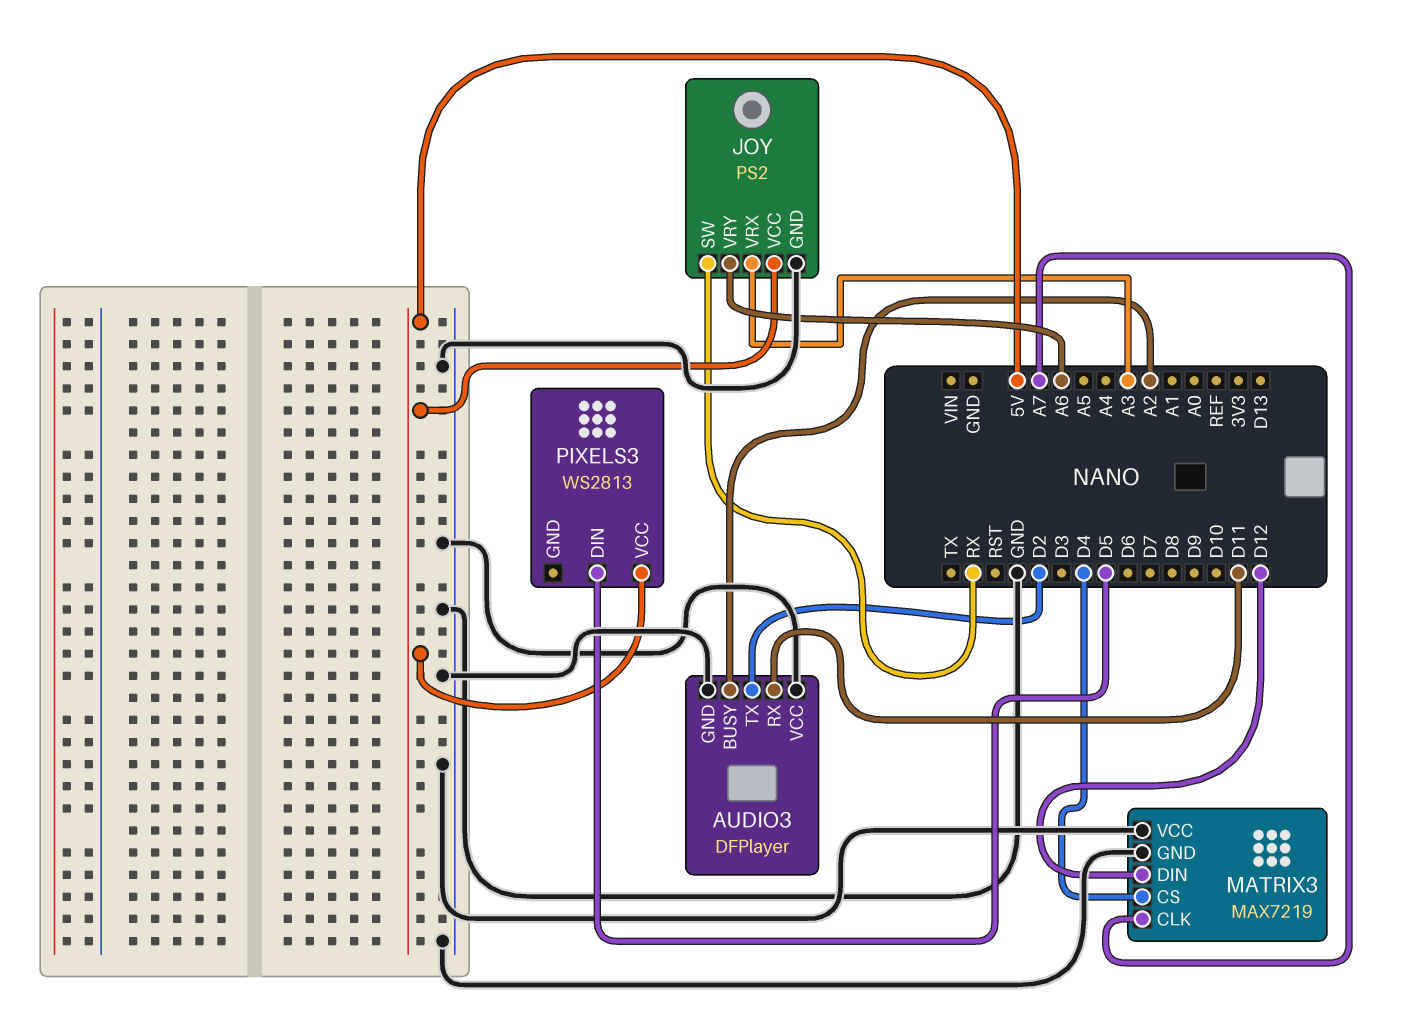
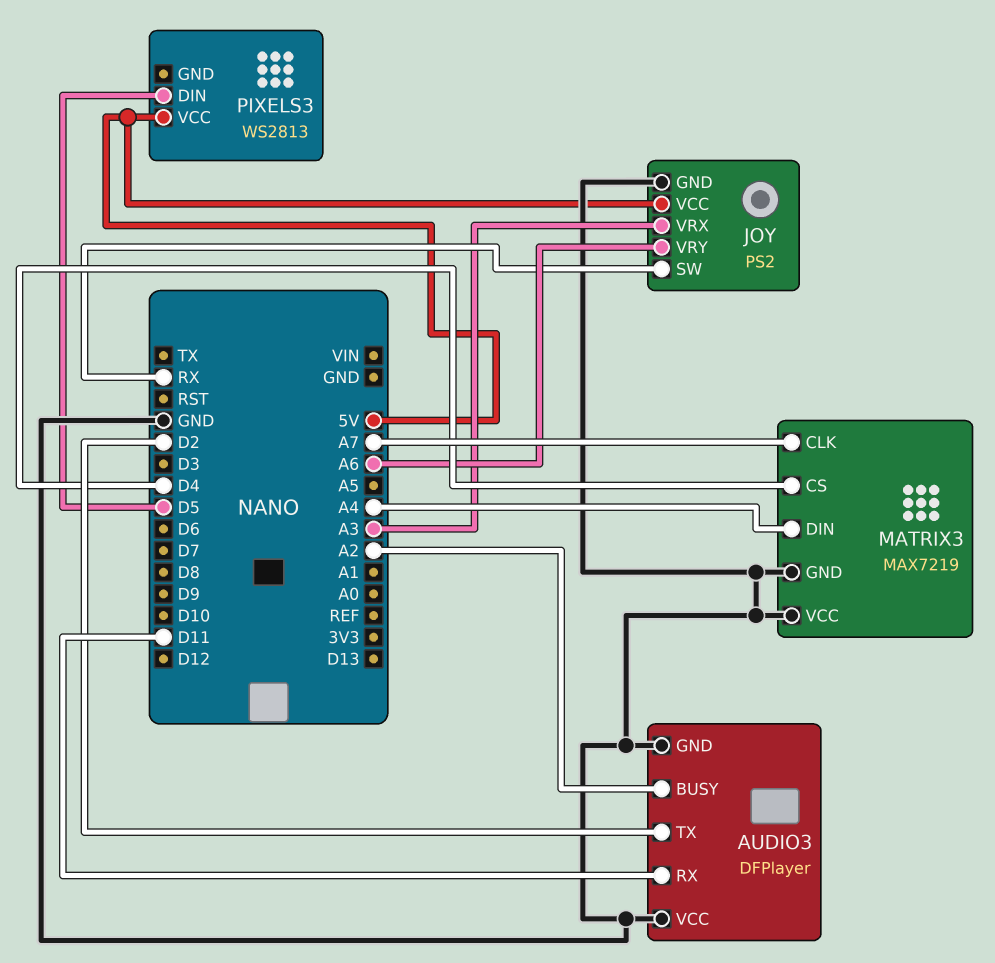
MATRIX3 pin DIN: D12 -> A4

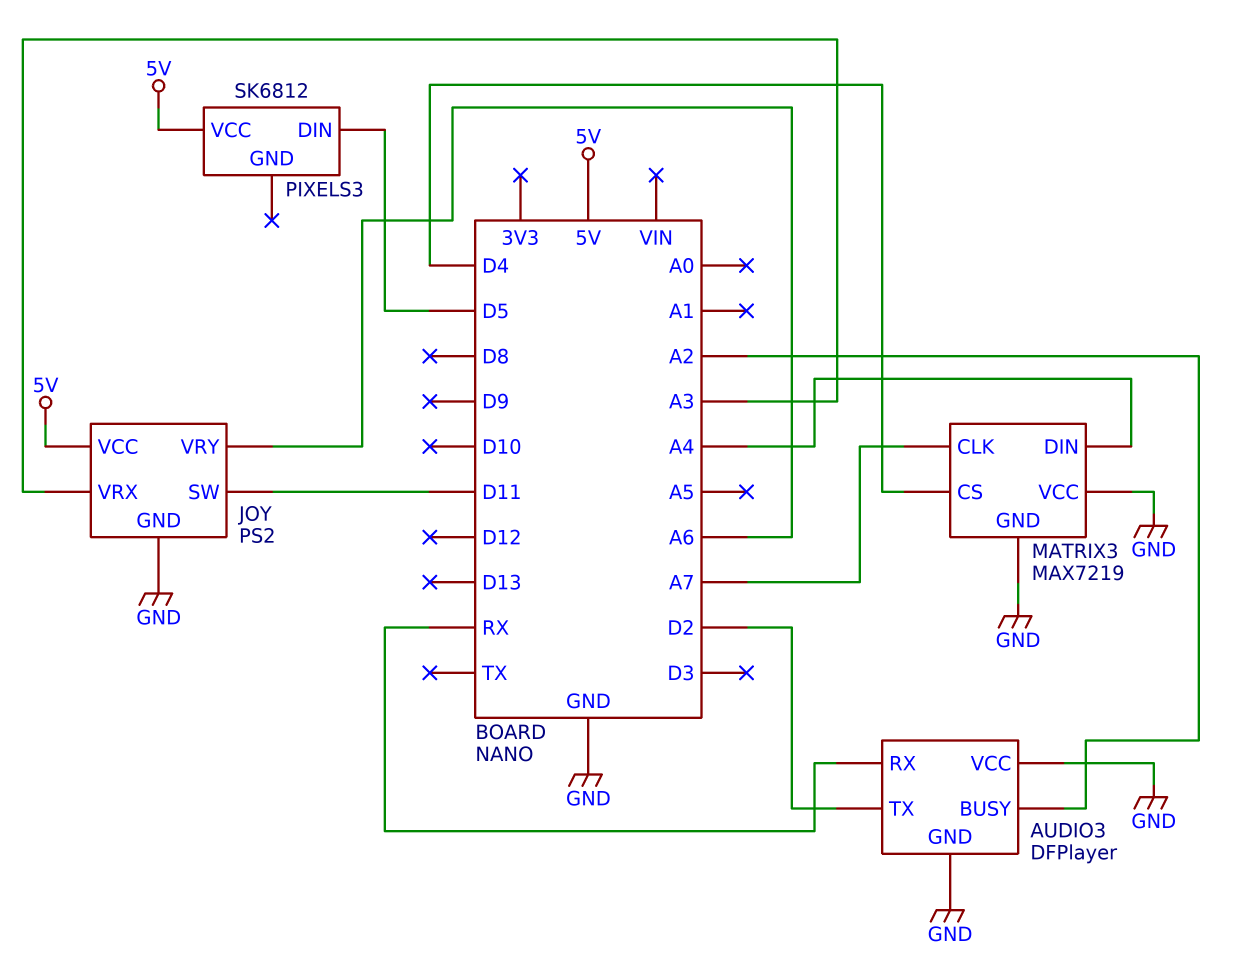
AUDIO3 pin RX: D11 -> RX
JOY pin SW: RX -> D11
PIXELS3: WS2813 -> SK6812

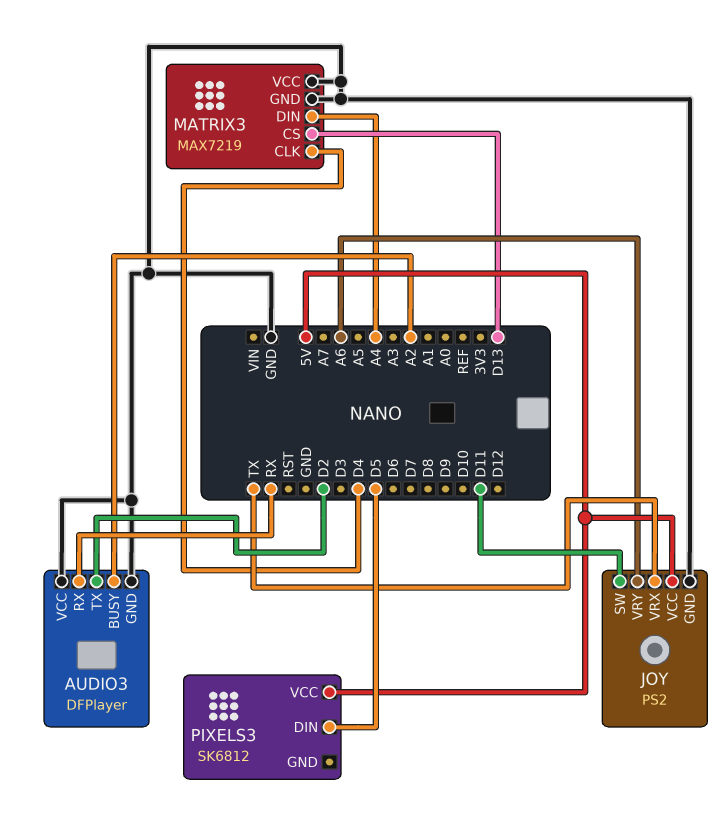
JOY pin VRX: A3 -> TX
MATRIX3 pin CLK: A7 -> D4
MATRIX3 pin CS: D4 -> D13

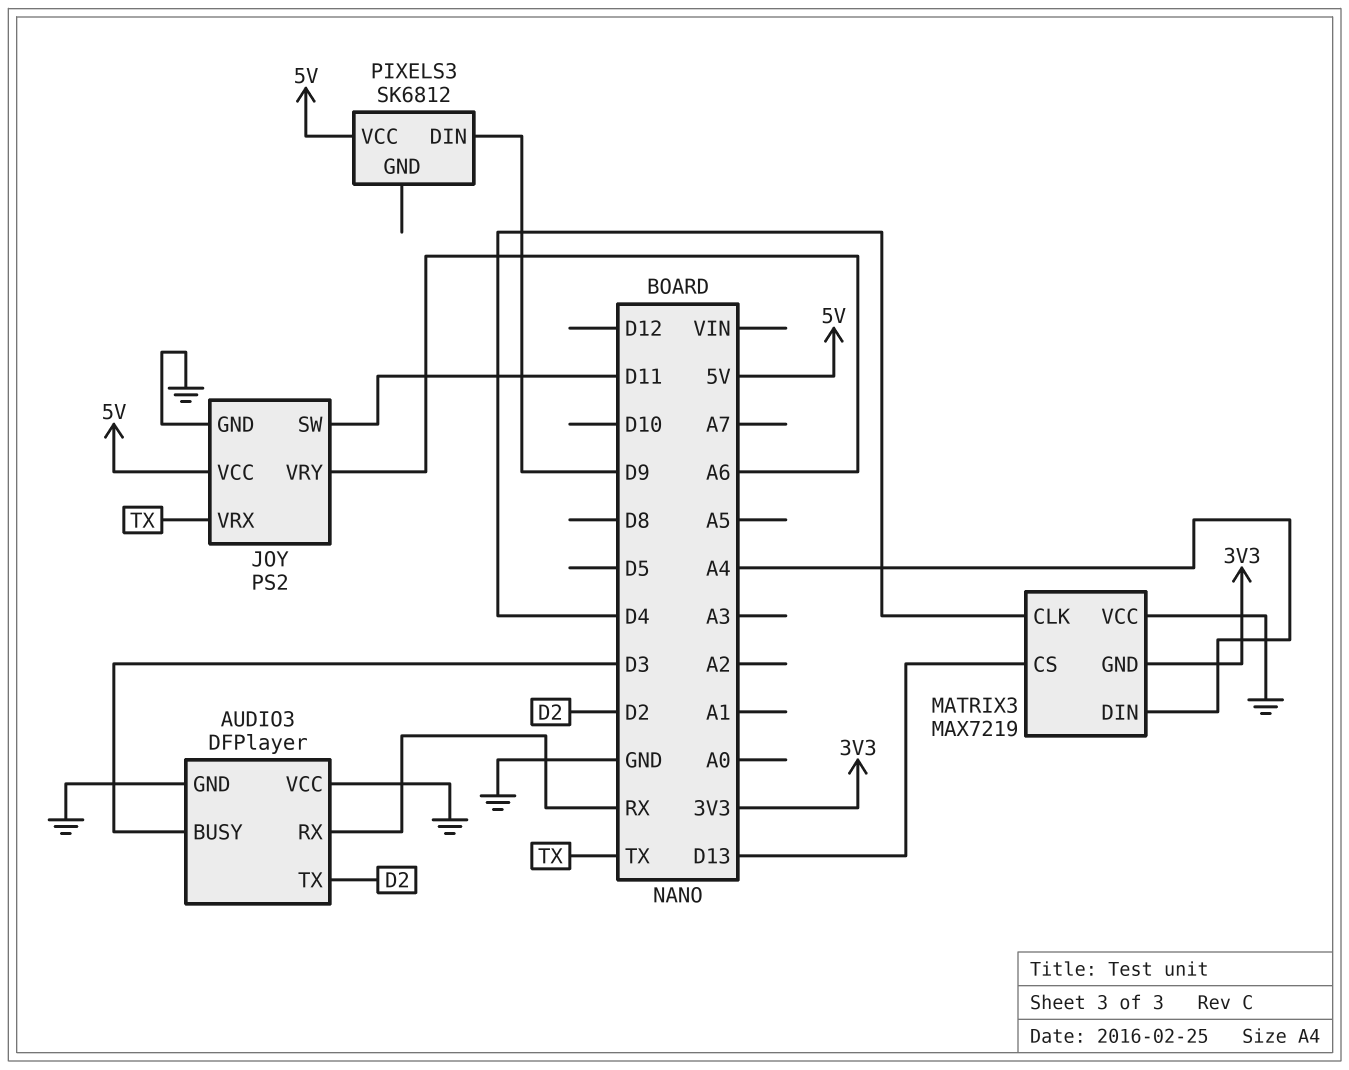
AUDIO3 pin BUSY: A2 -> D3
MATRIX3 pin GND: GND -> 3V3
PIXELS3 pin DIN: D5 -> D9

